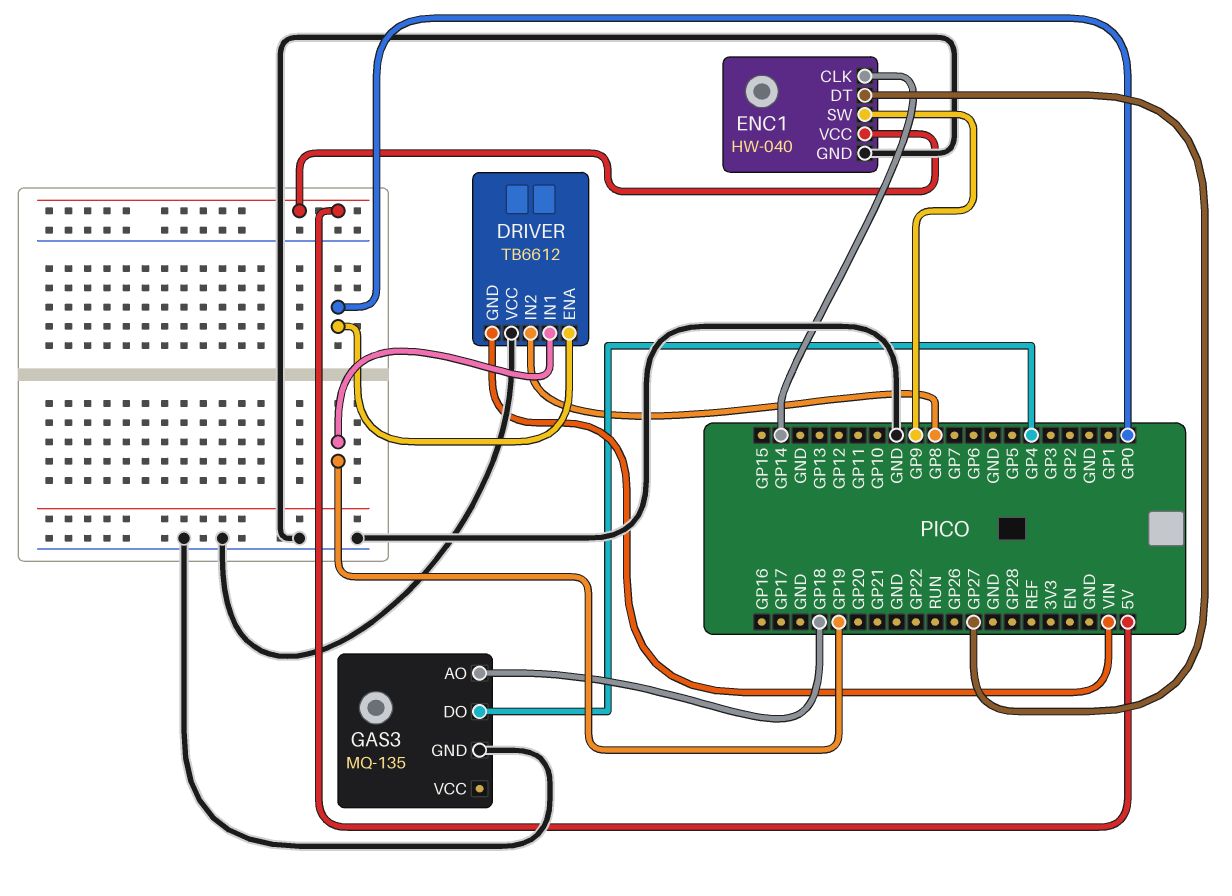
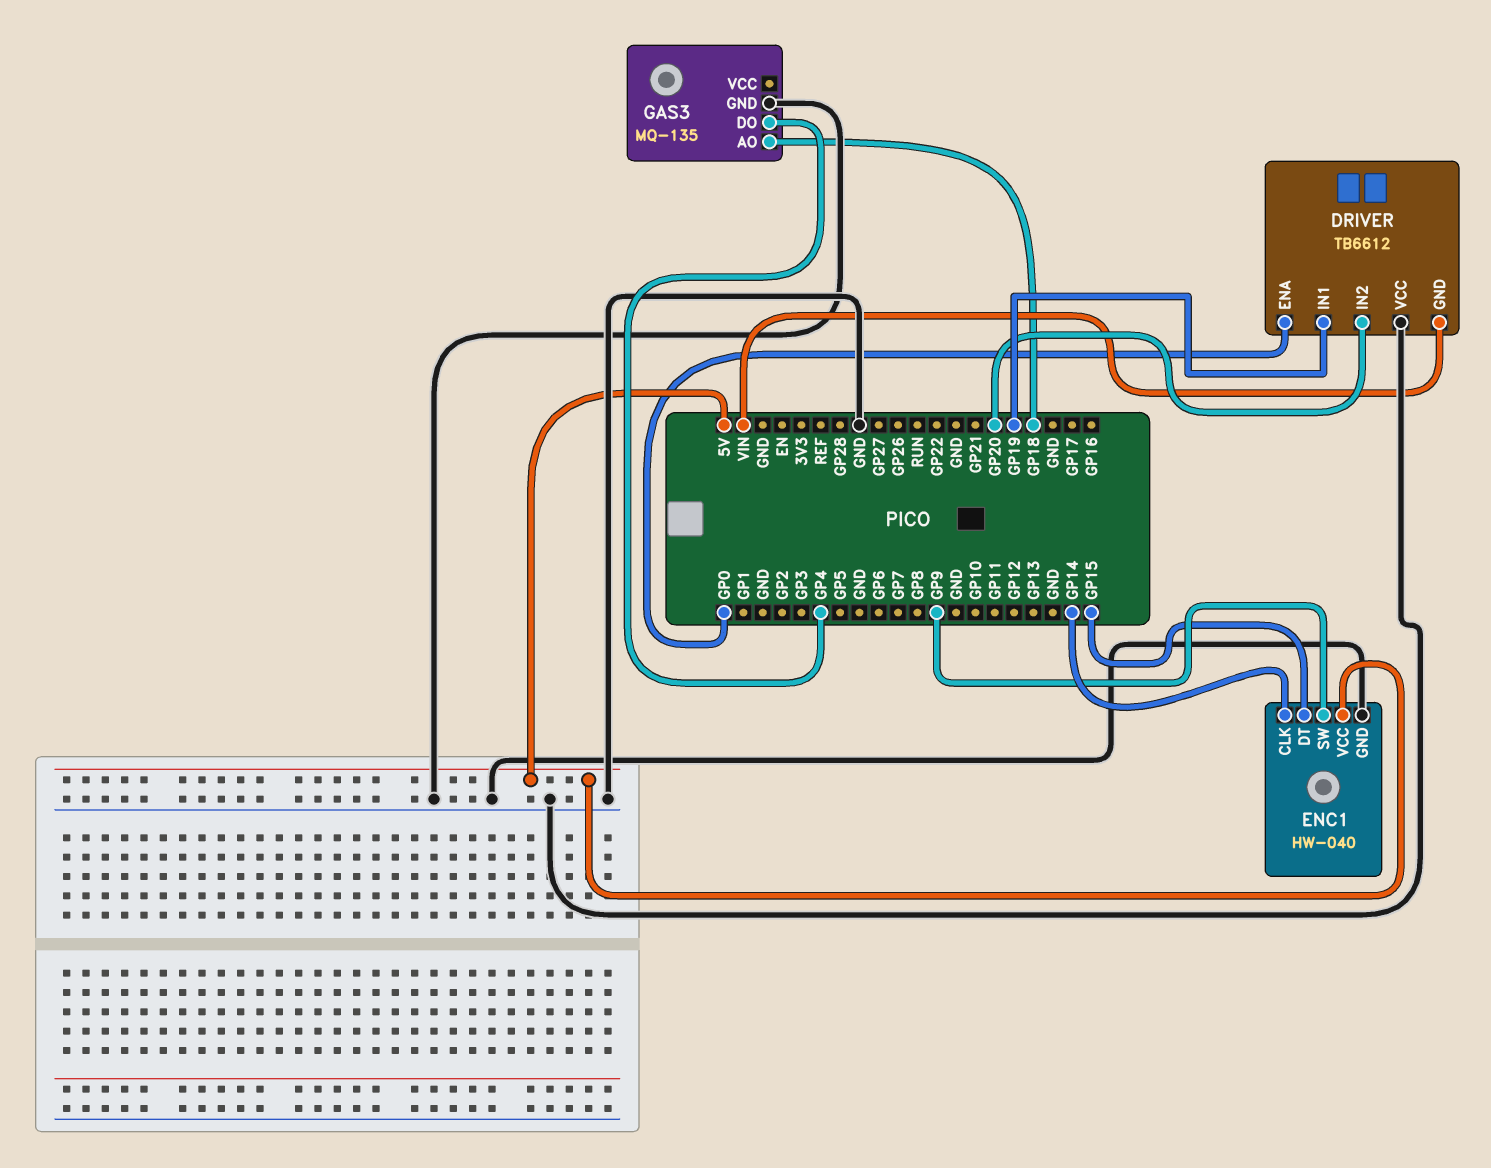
DRIVER pin IN2: GP8 -> GP20
ENC1 pin DT: GP27 -> GP15

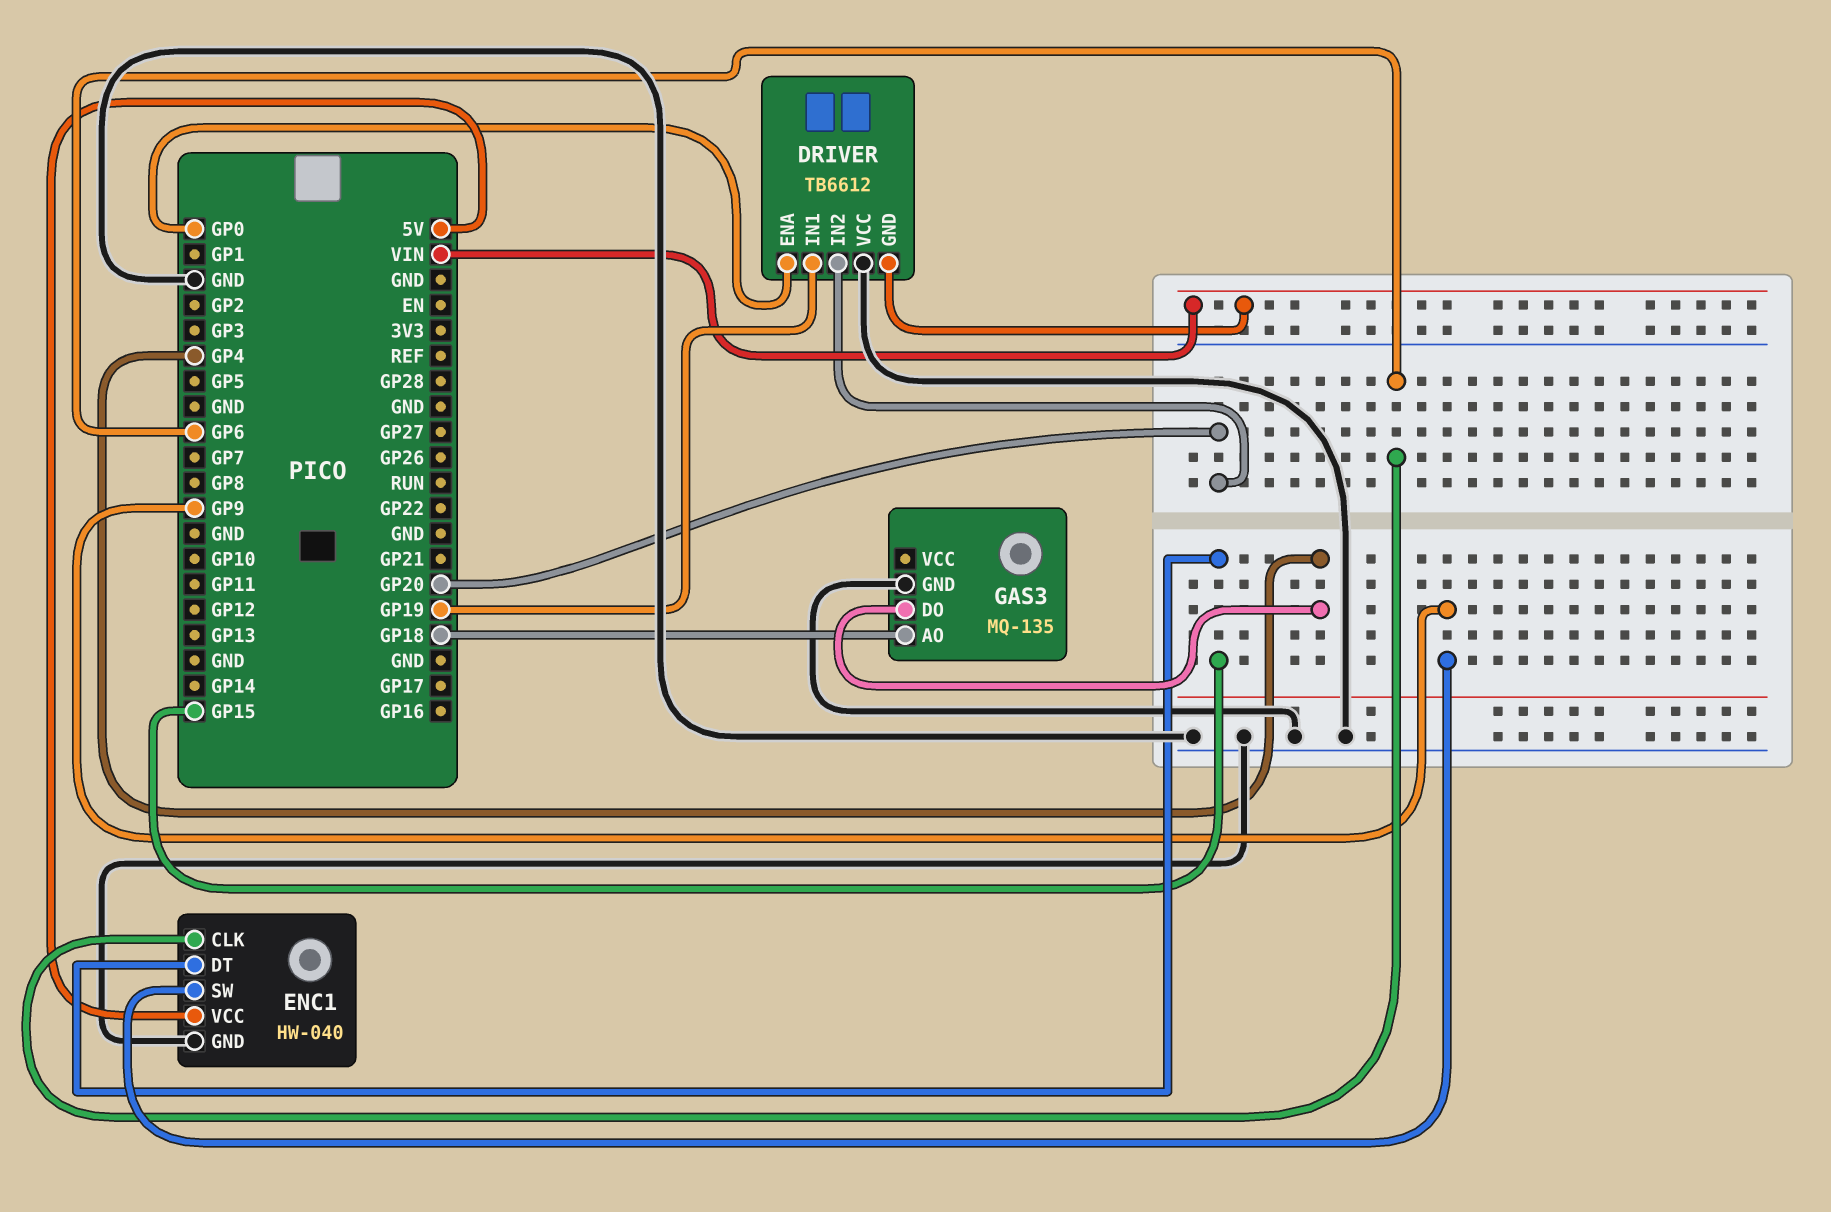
ENC1 pin CLK: GP14 -> GP6

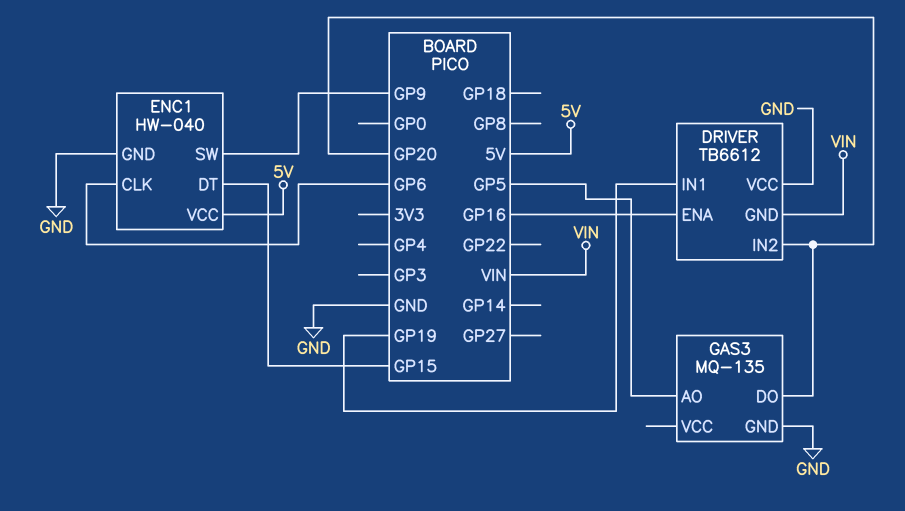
DRIVER pin ENA: GP0 -> GP16
GAS3 pin AO: GP18 -> GP5
GAS3 pin DO: GP4 -> GP20

